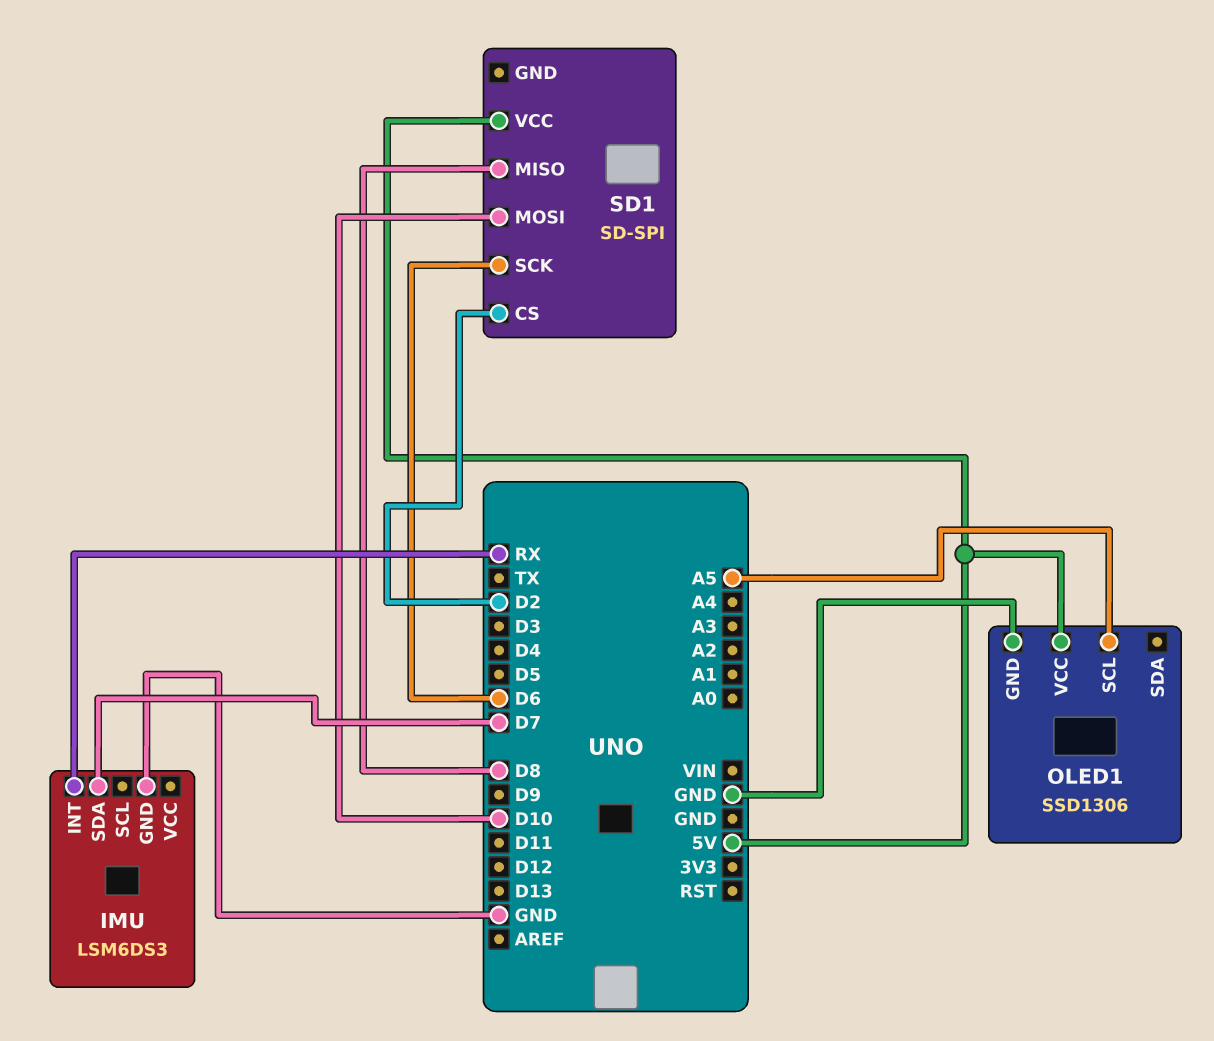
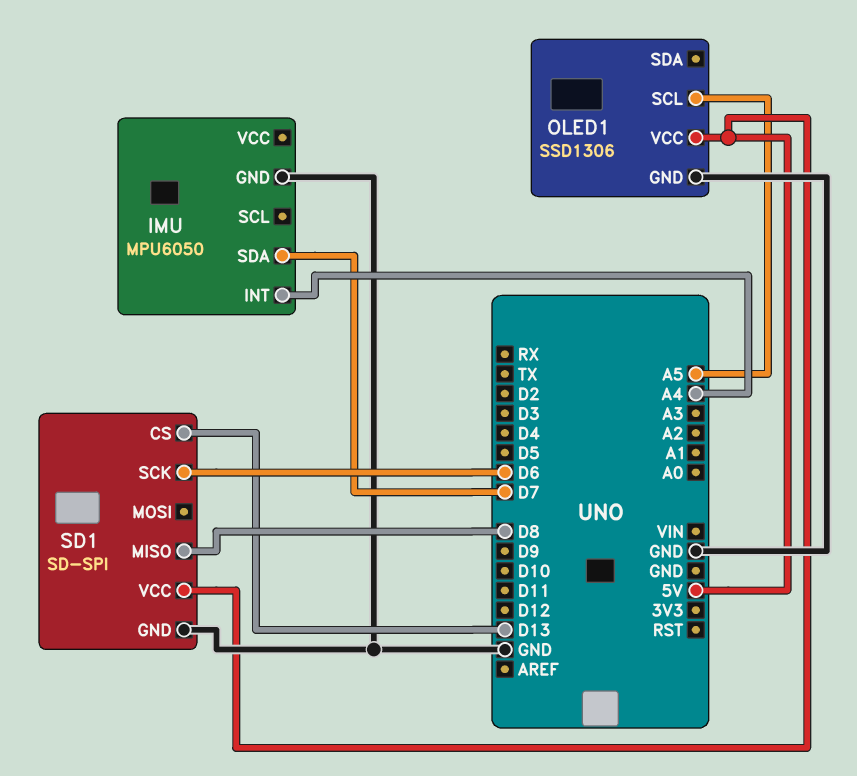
IMU: LSM6DS3 -> MPU6050
IMU pin INT: RX -> A4
SD1 pin CS: D2 -> D13
SD1 pin GND: none -> GND
SD1 pin MOSI: D10 -> none

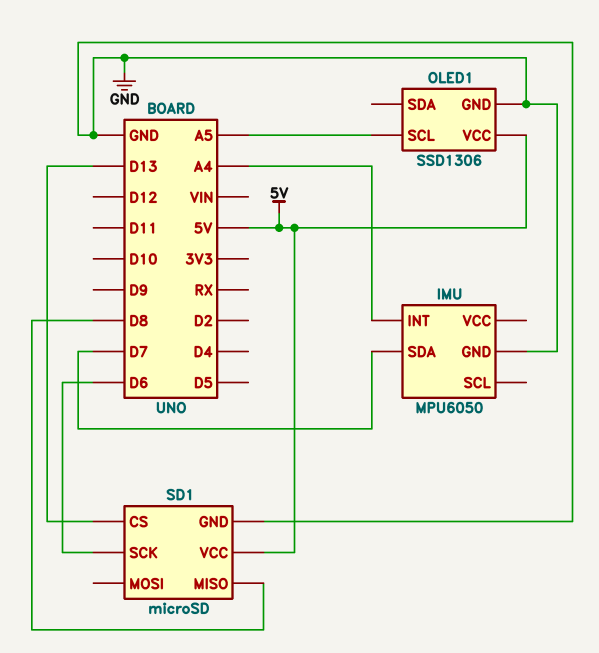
SD1: SD-SPI -> microSD

